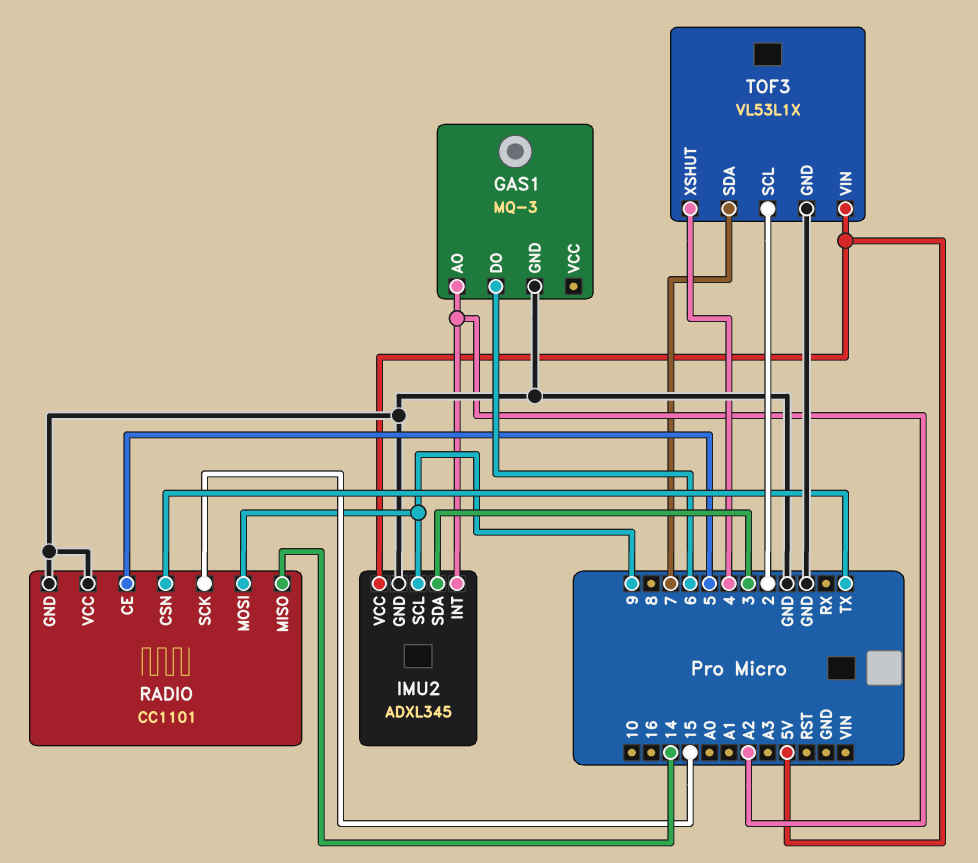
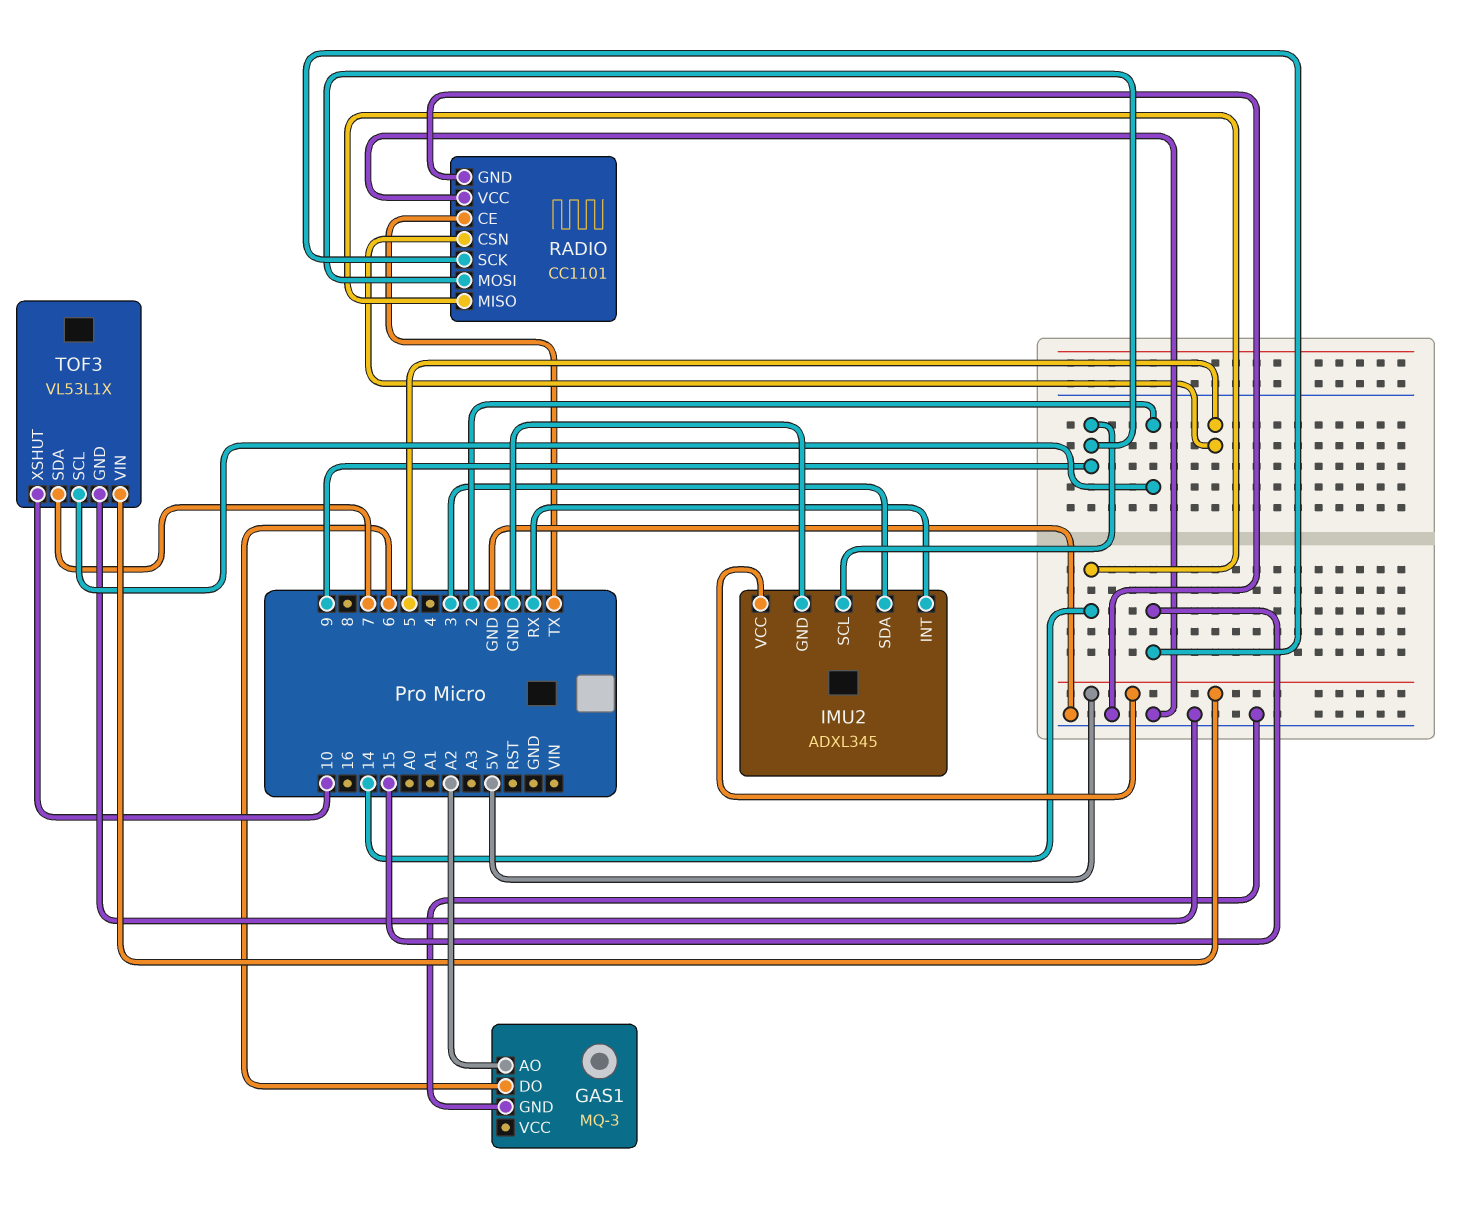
IMU2 pin INT: A2 -> RX
RADIO pin CE: 5 -> TX
RADIO pin CSN: TX -> 5
TOF3 pin XSHUT: 4 -> 10

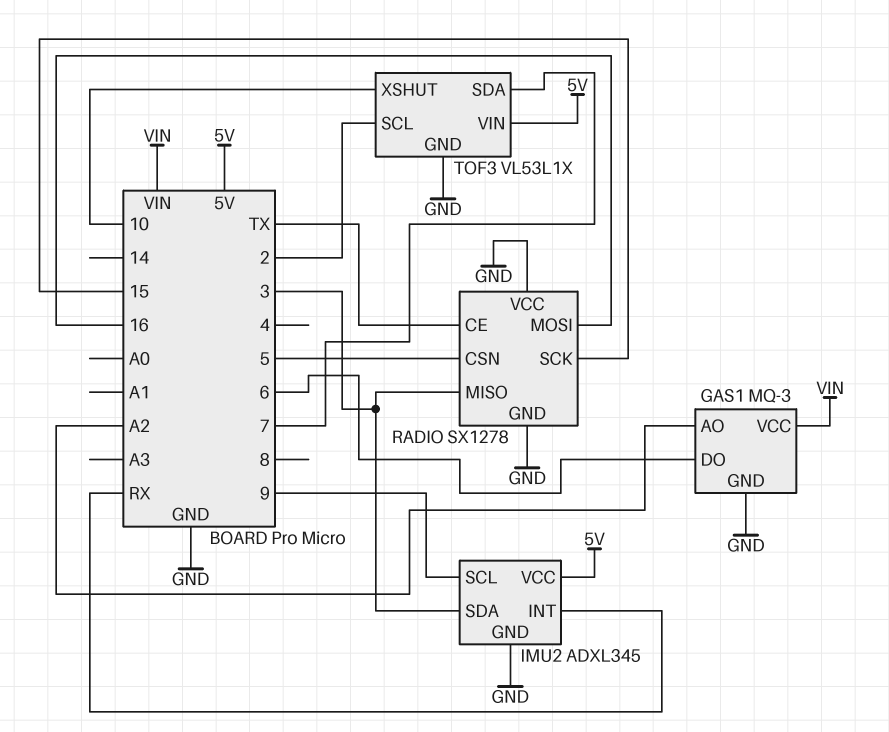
GAS1 pin VCC: none -> VIN
RADIO: CC1101 -> SX1278
RADIO pin MISO: 14 -> 3
RADIO pin MOSI: 9 -> 16

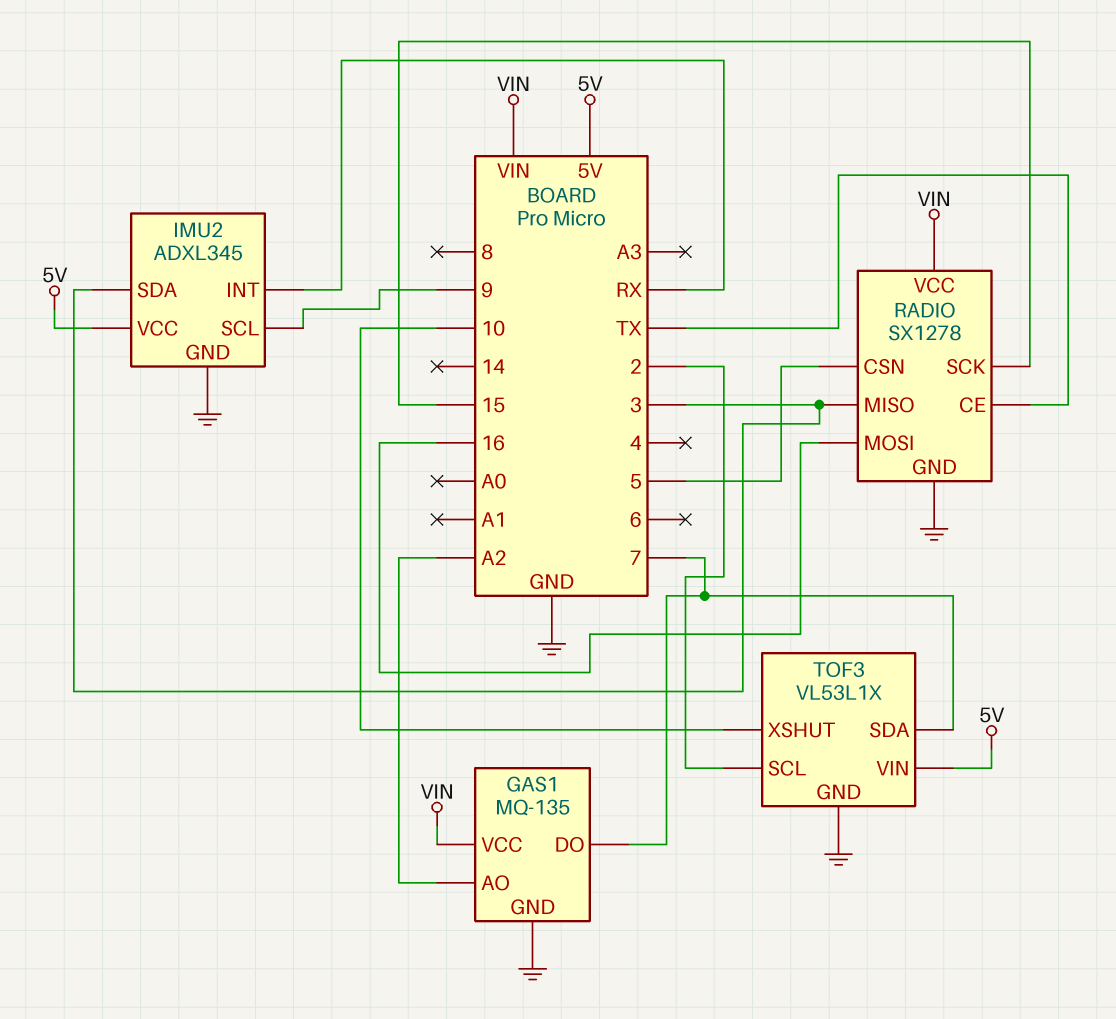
GAS1: MQ-3 -> MQ-135
GAS1 pin DO: 6 -> 7
RADIO pin VCC: GND -> VIN

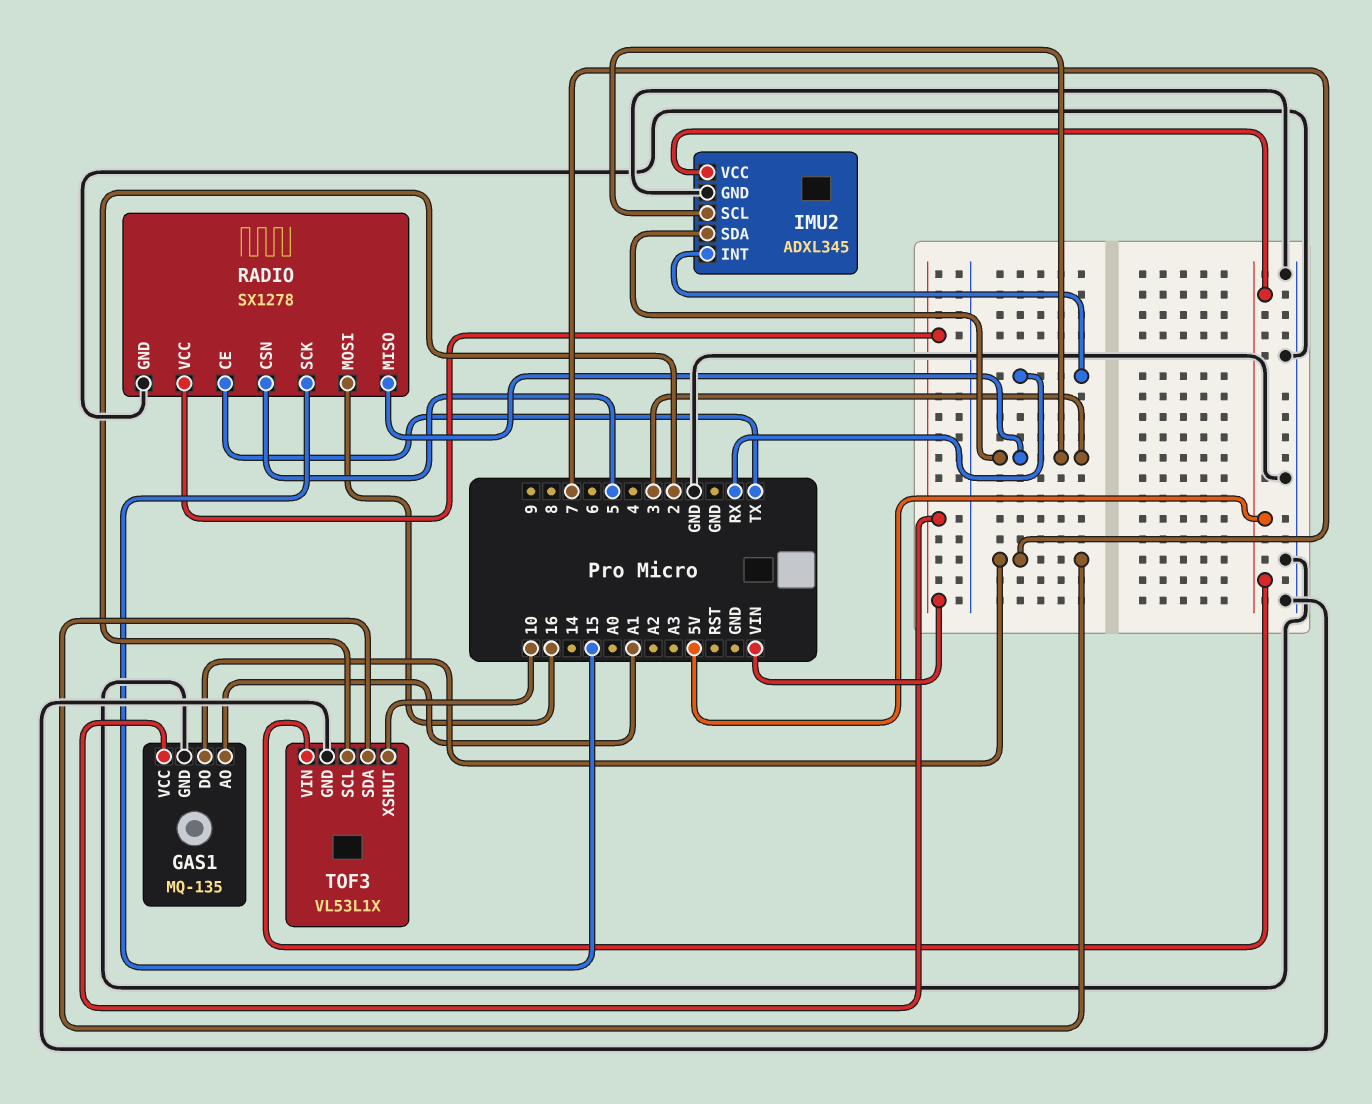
GAS1 pin AO: A2 -> A1
IMU2 pin SCL: 9 -> 3

